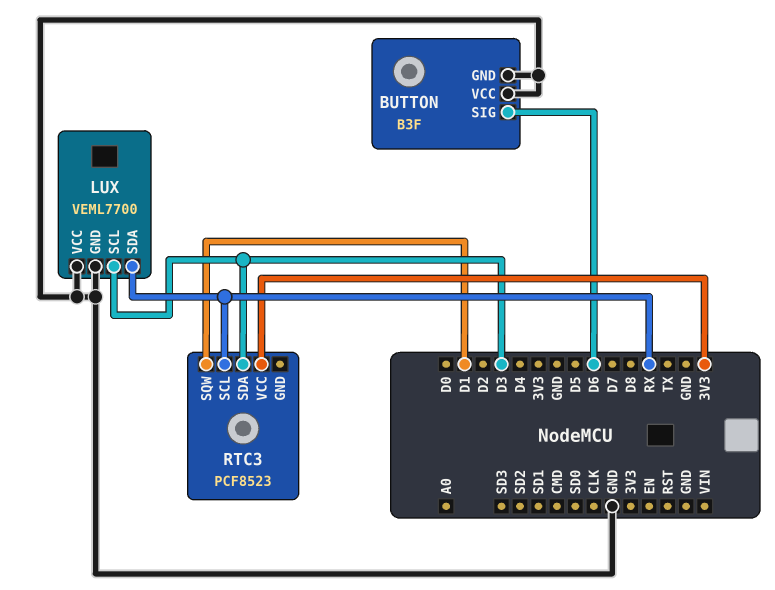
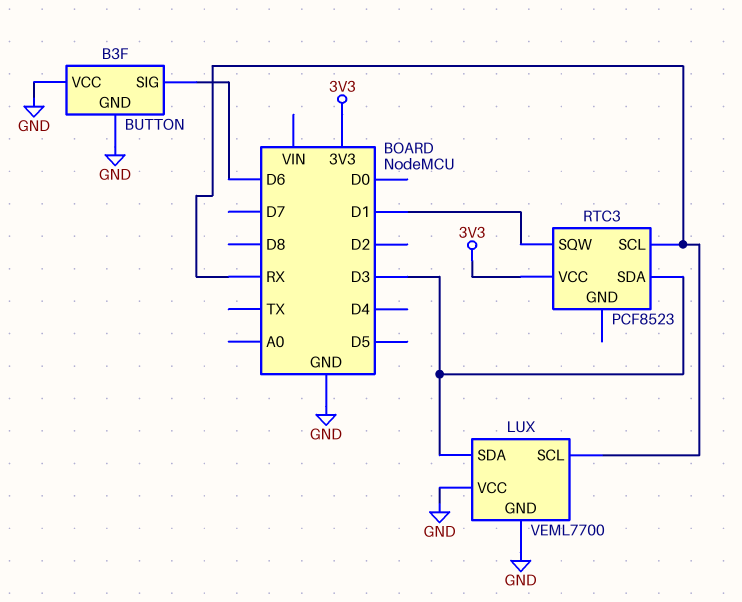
LUX pin SCL: D3 -> RX
LUX pin SDA: RX -> D3

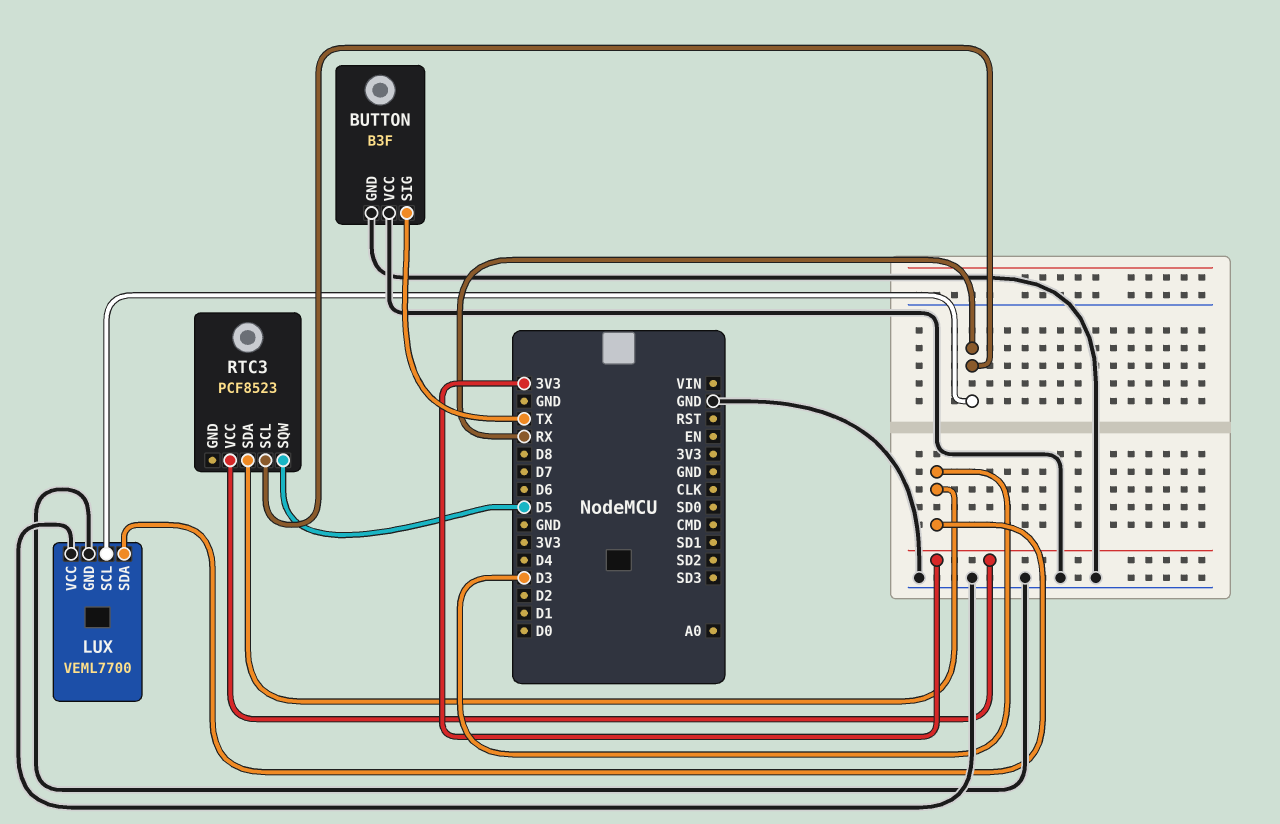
BUTTON pin SIG: D6 -> TX
RTC3 pin SQW: D1 -> D5

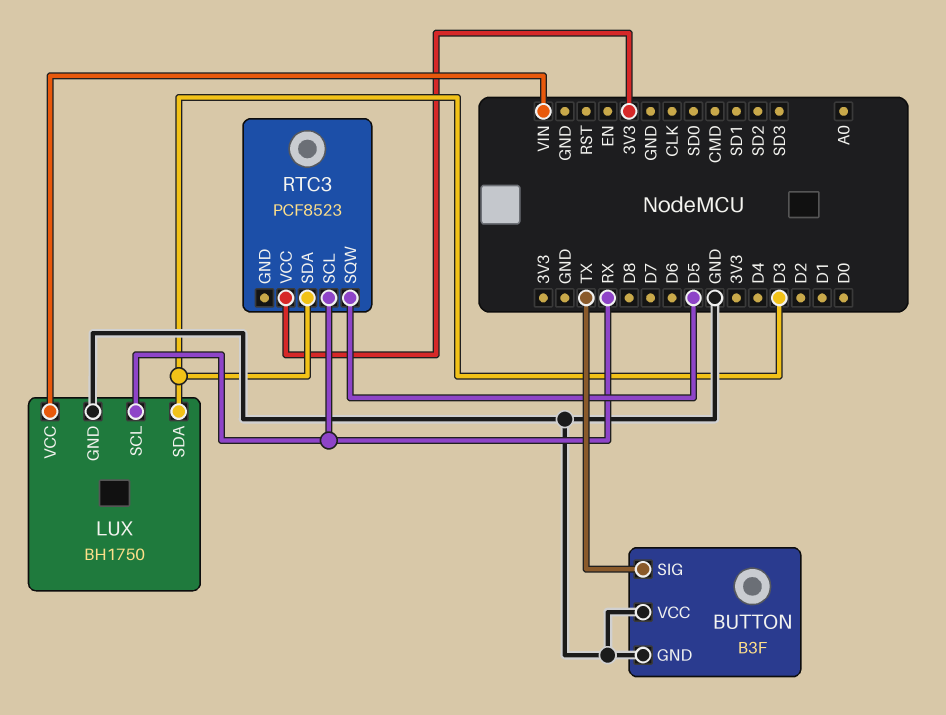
LUX: VEML7700 -> BH1750
LUX pin VCC: GND -> VIN

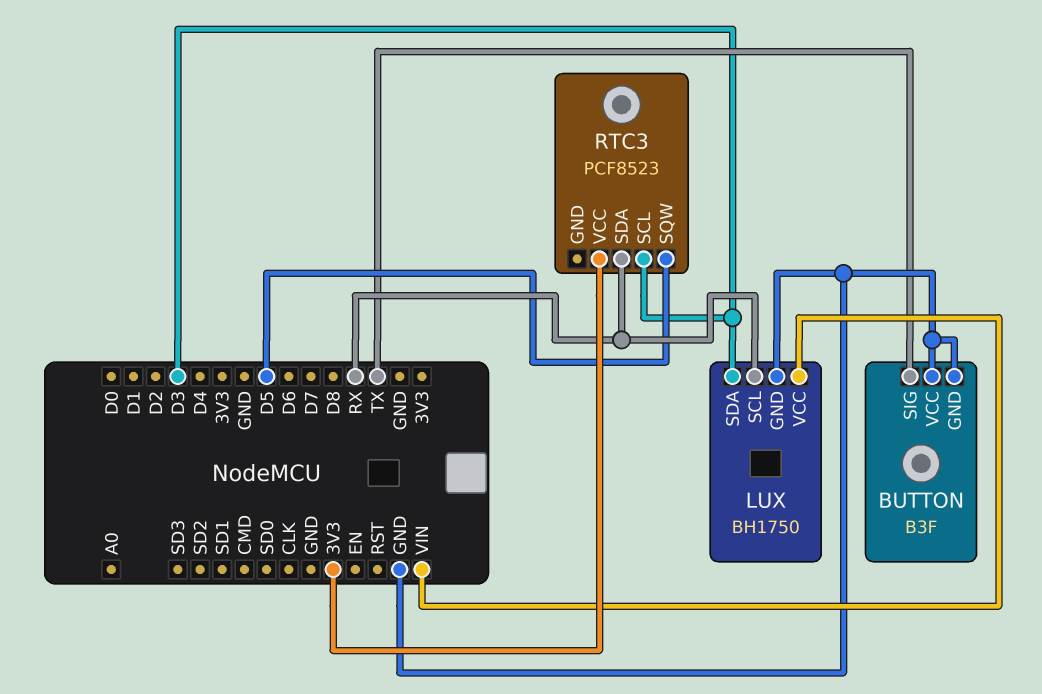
RTC3 pin SCL: RX -> D3
RTC3 pin SDA: D3 -> RX

